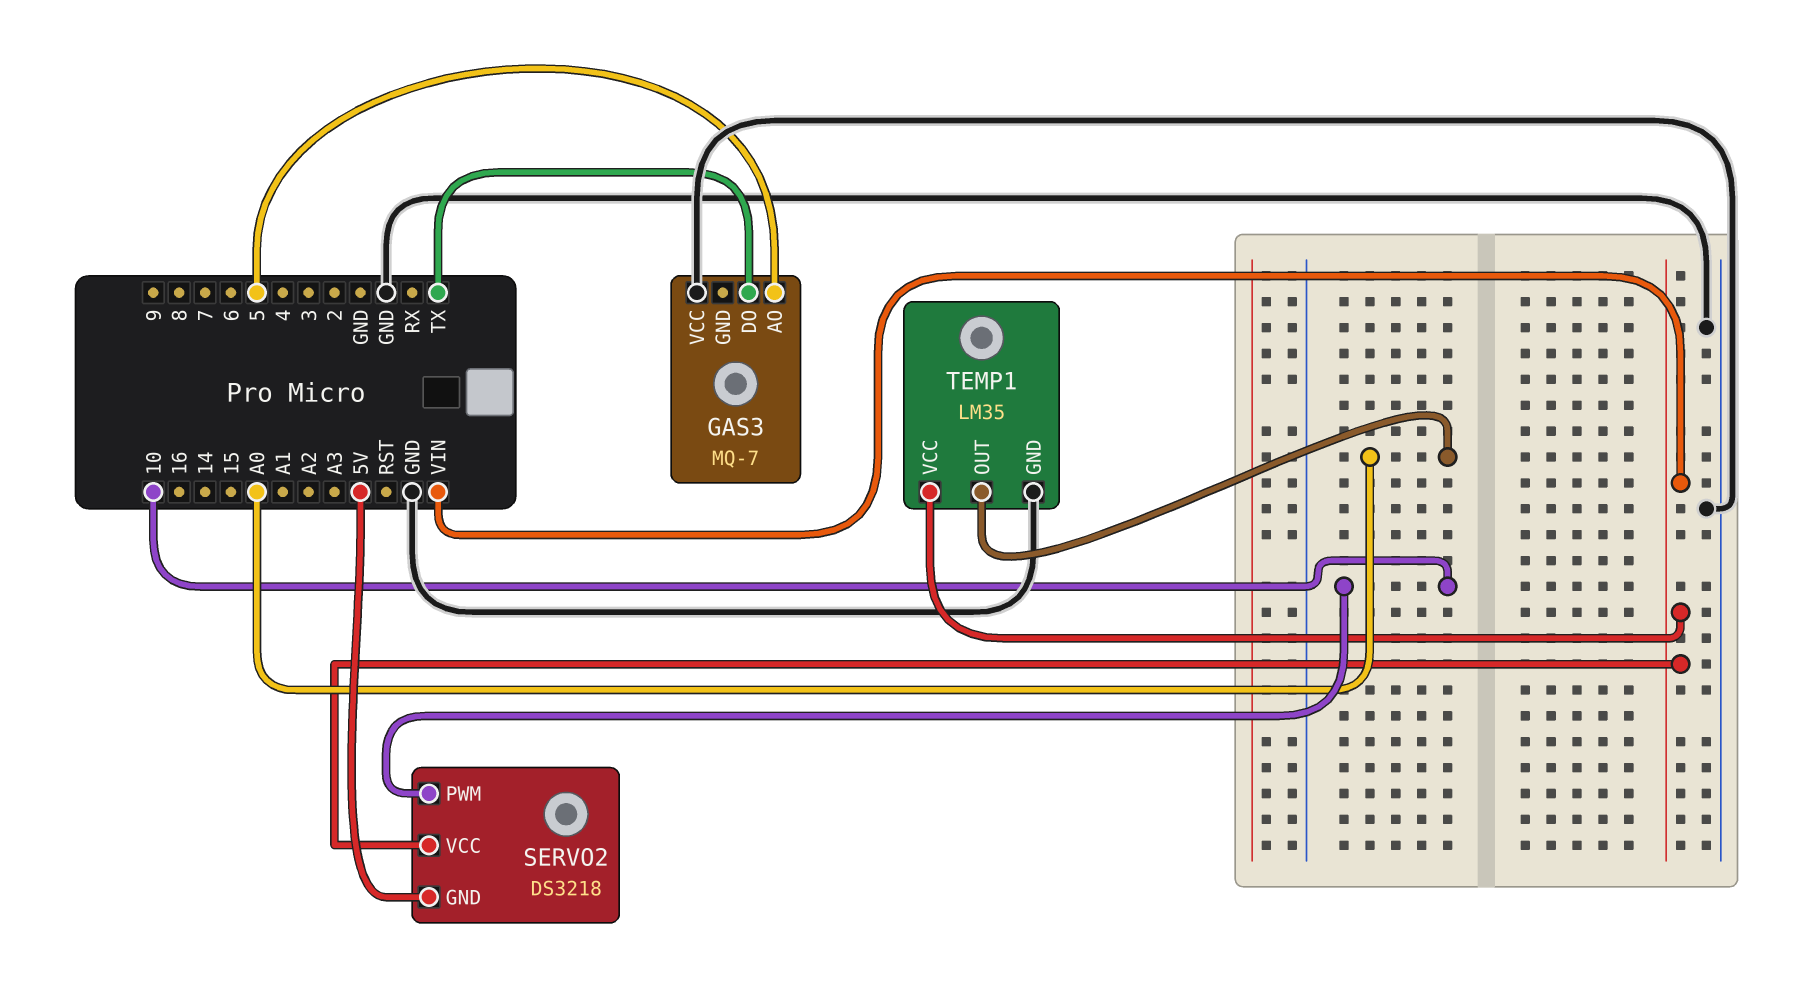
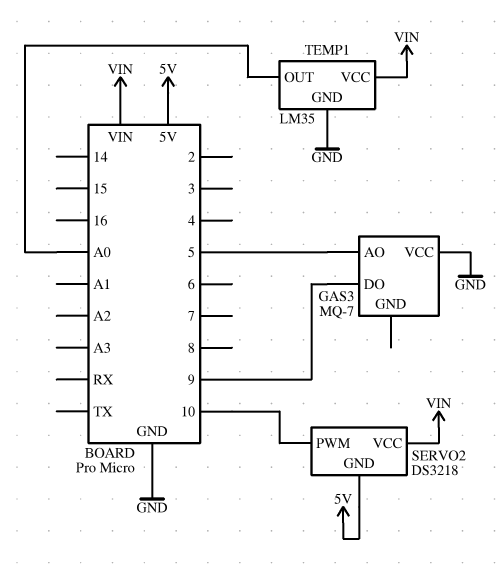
GAS3 pin DO: TX -> 9

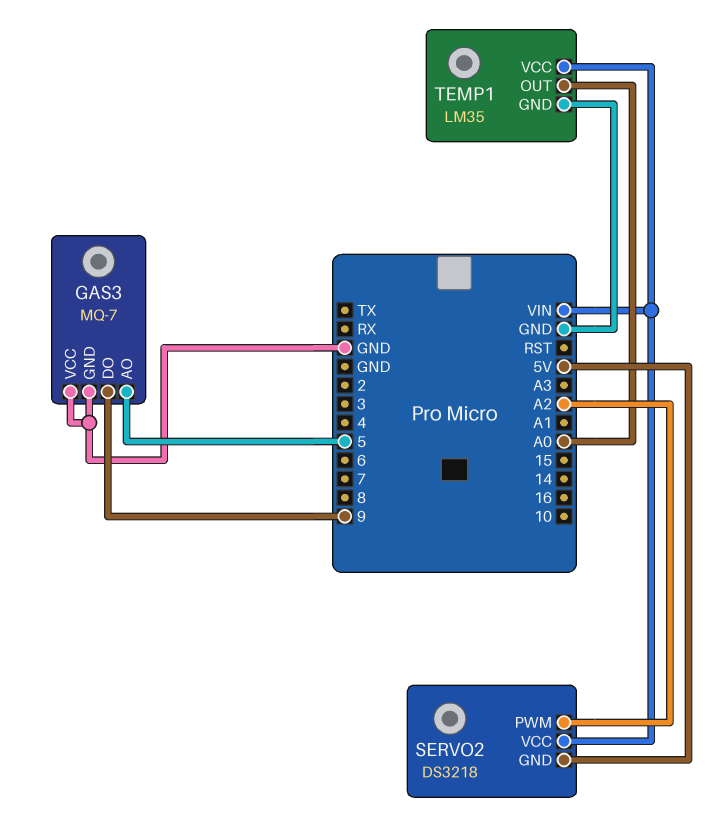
GAS3 pin GND: none -> GND
SERVO2 pin PWM: 10 -> A2

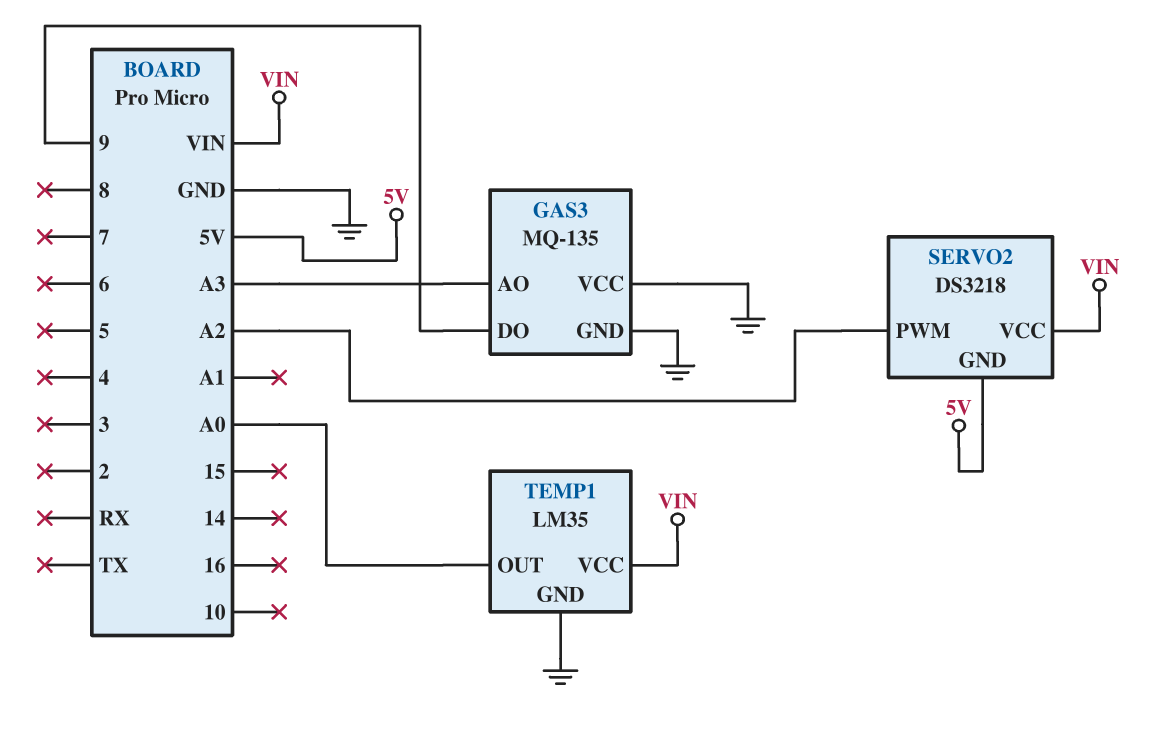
GAS3: MQ-7 -> MQ-135
GAS3 pin AO: 5 -> A3

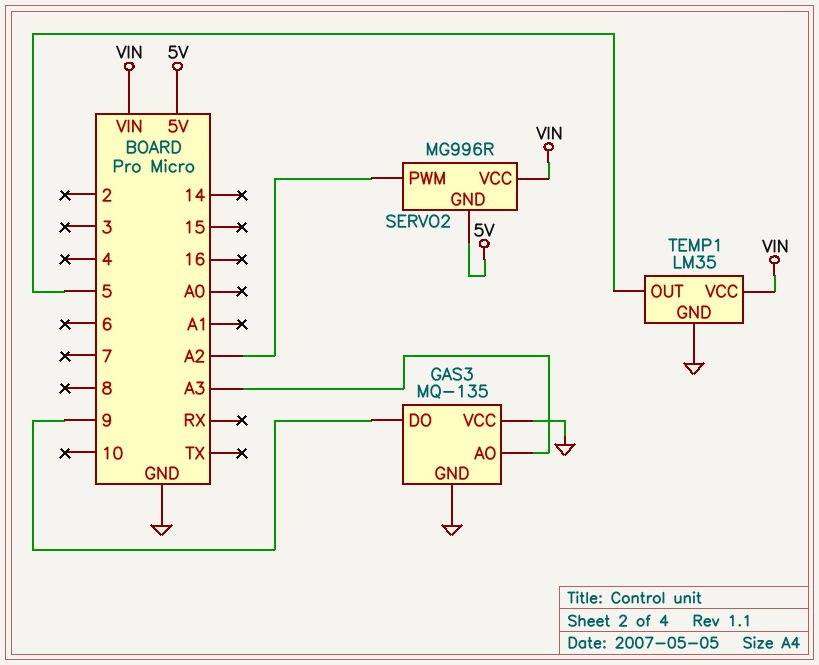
SERVO2: DS3218 -> MG996R
TEMP1 pin OUT: A0 -> 5

